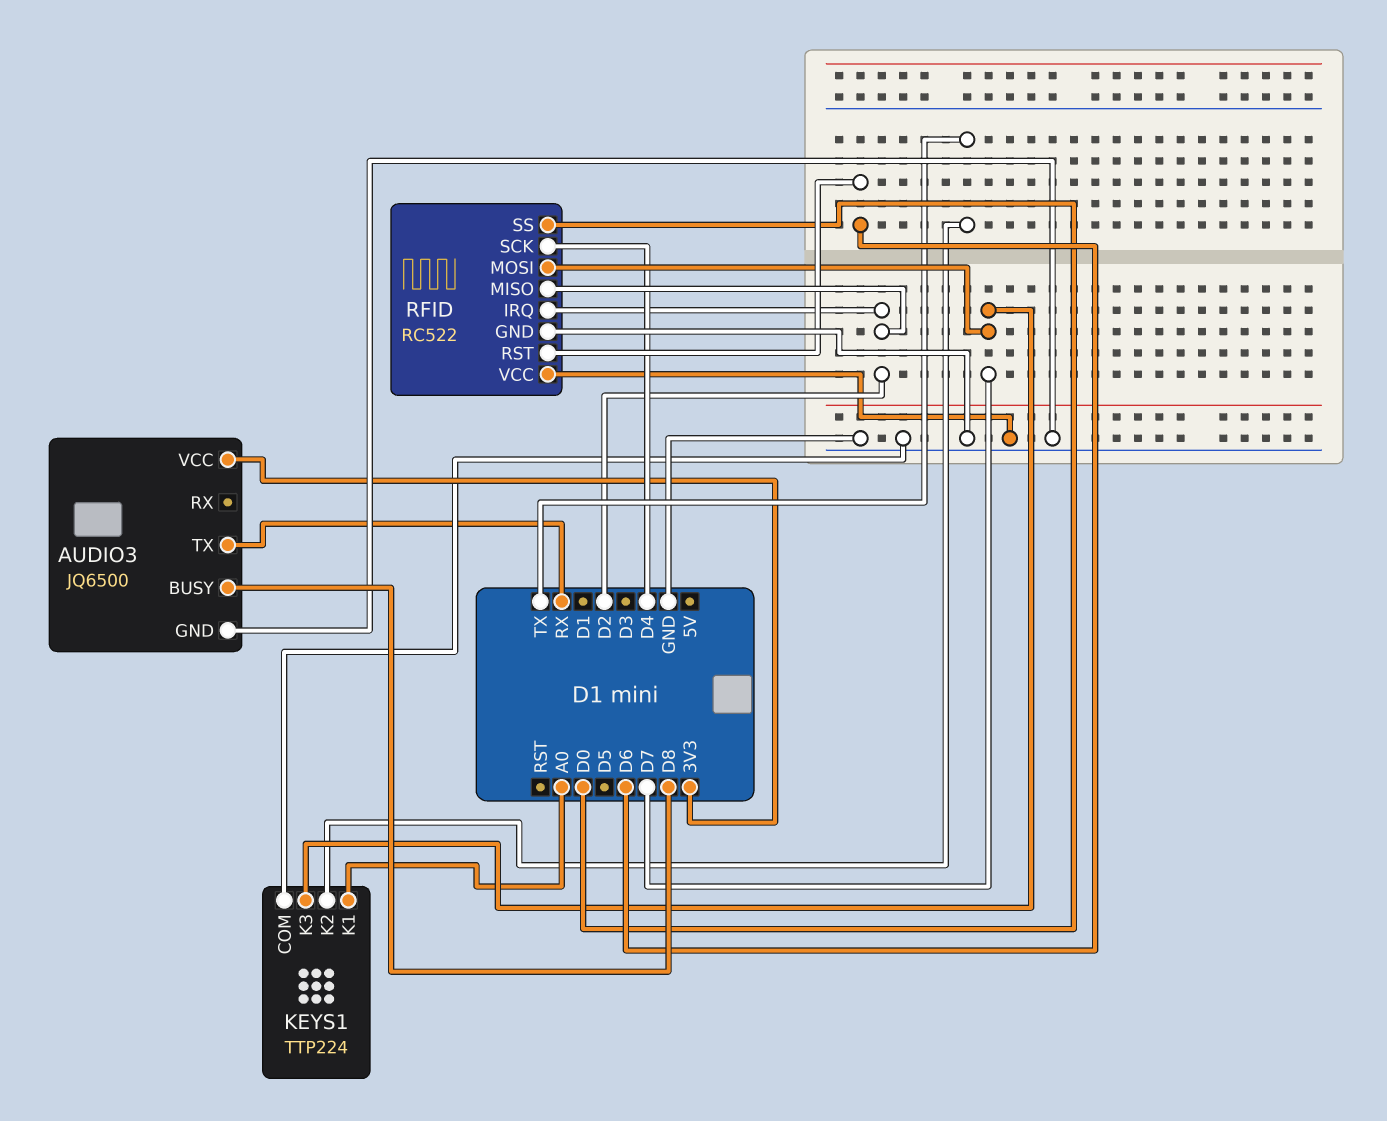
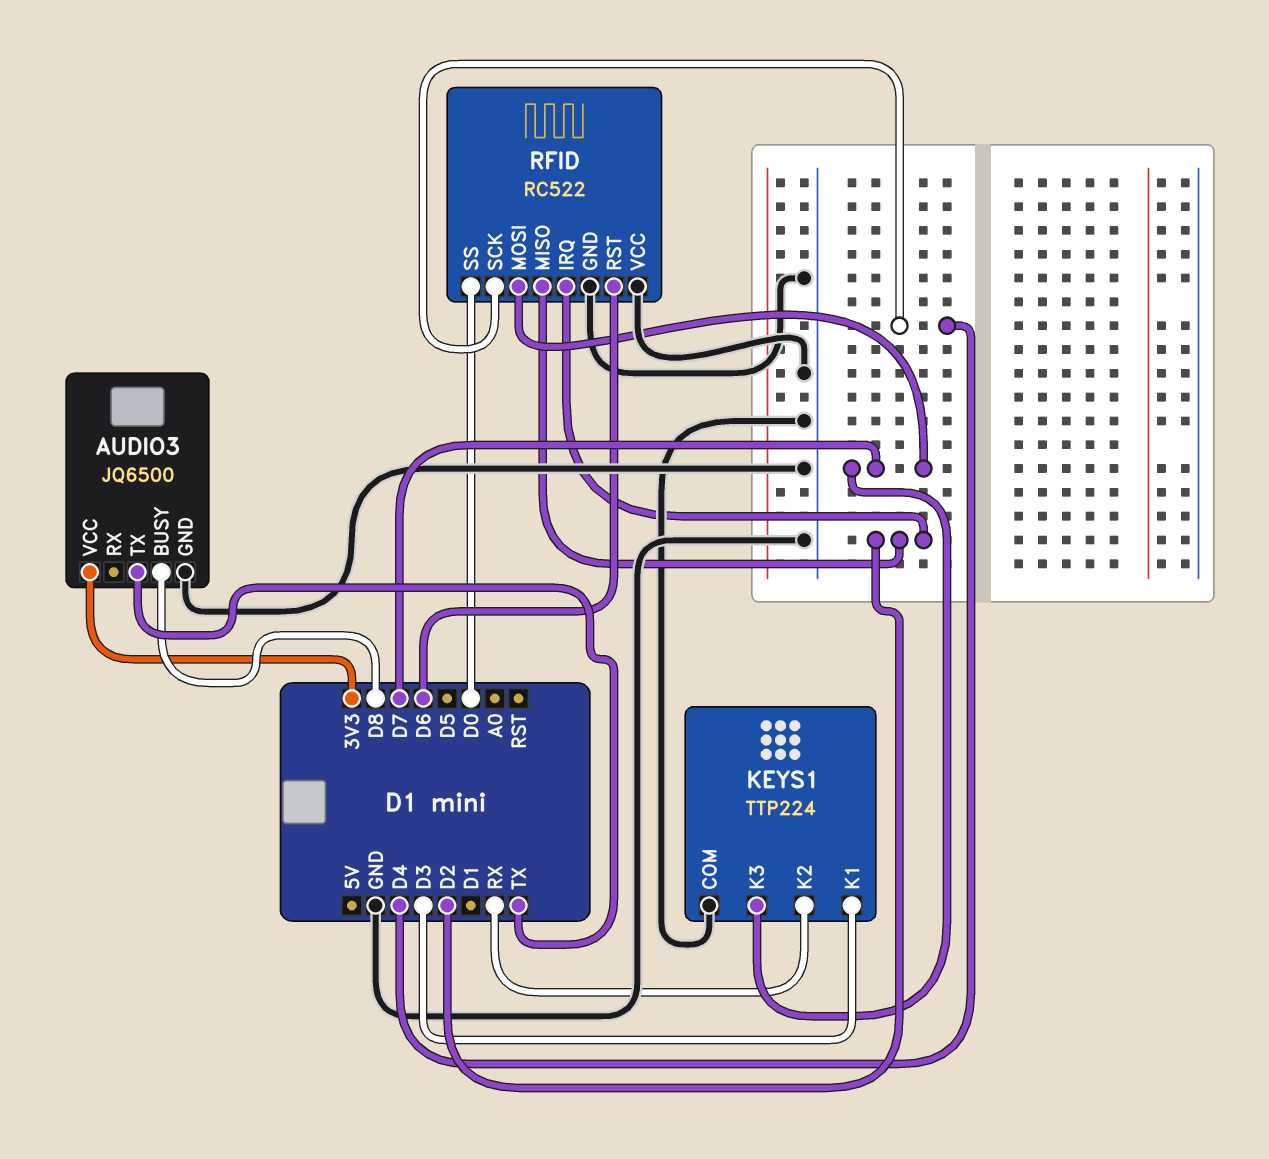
AUDIO3 pin TX: RX -> TX
KEYS1 pin K1: A0 -> D3
KEYS1 pin K2: TX -> RX

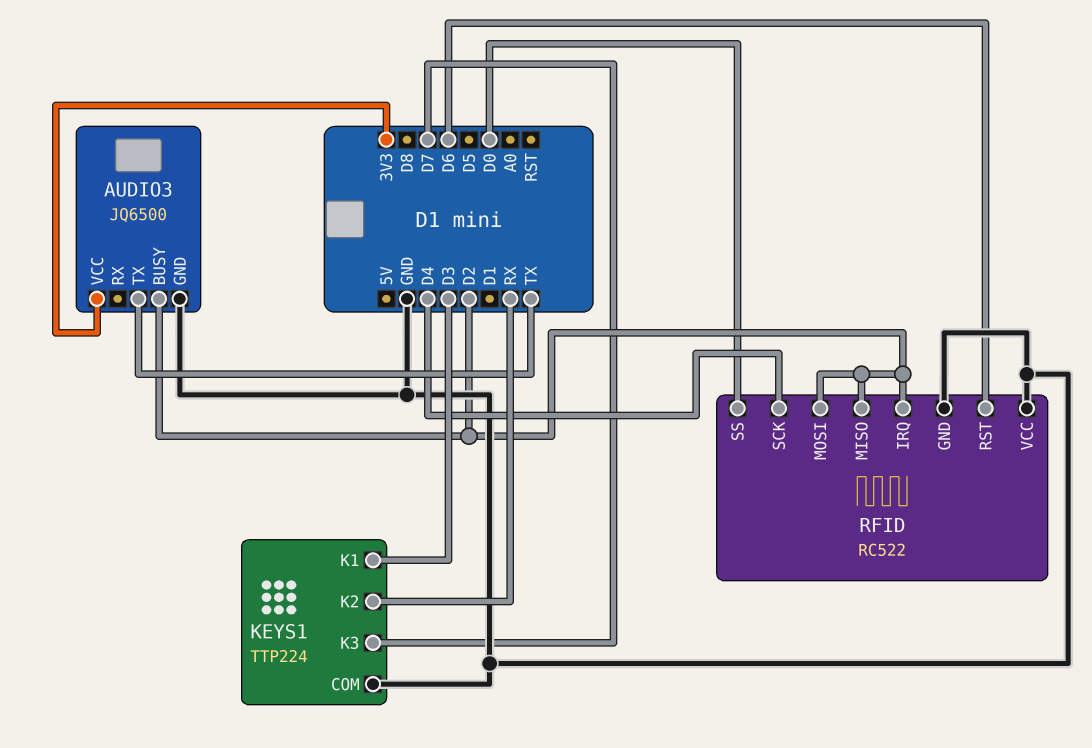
AUDIO3 pin BUSY: D8 -> D2
RFID pin MOSI: D7 -> D2

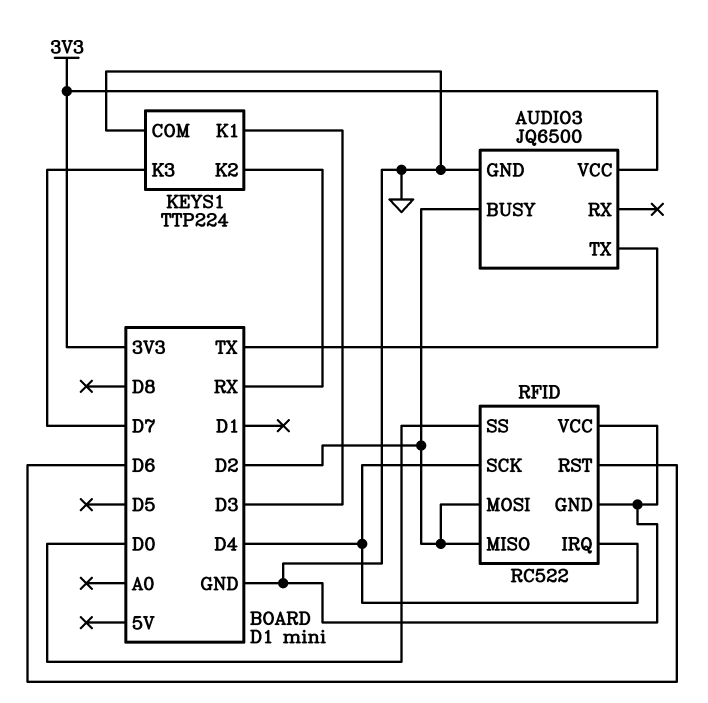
RFID pin IRQ: D2 -> D4

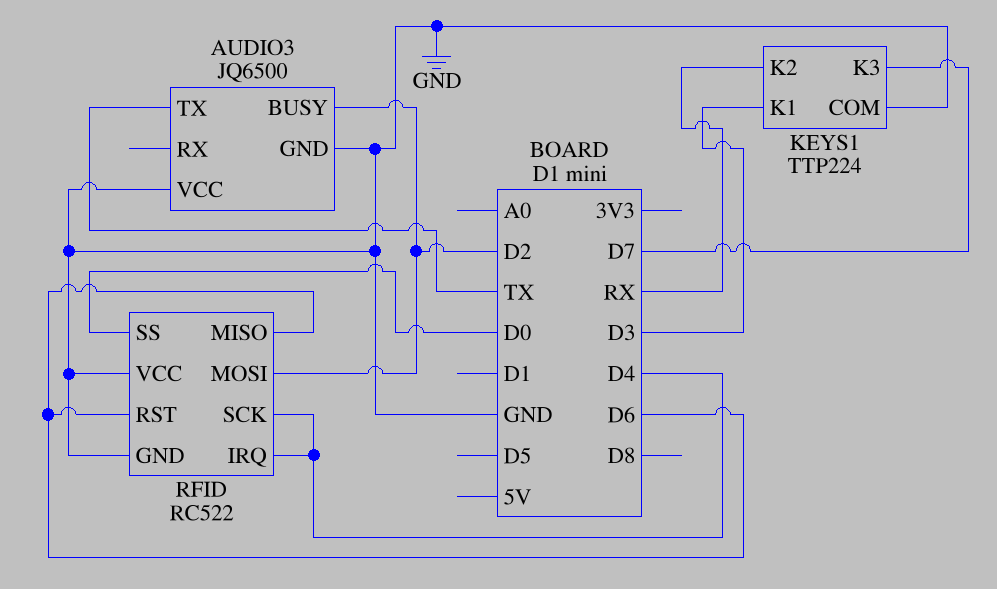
AUDIO3 pin VCC: 3V3 -> GND
RFID pin MISO: D2 -> D6

